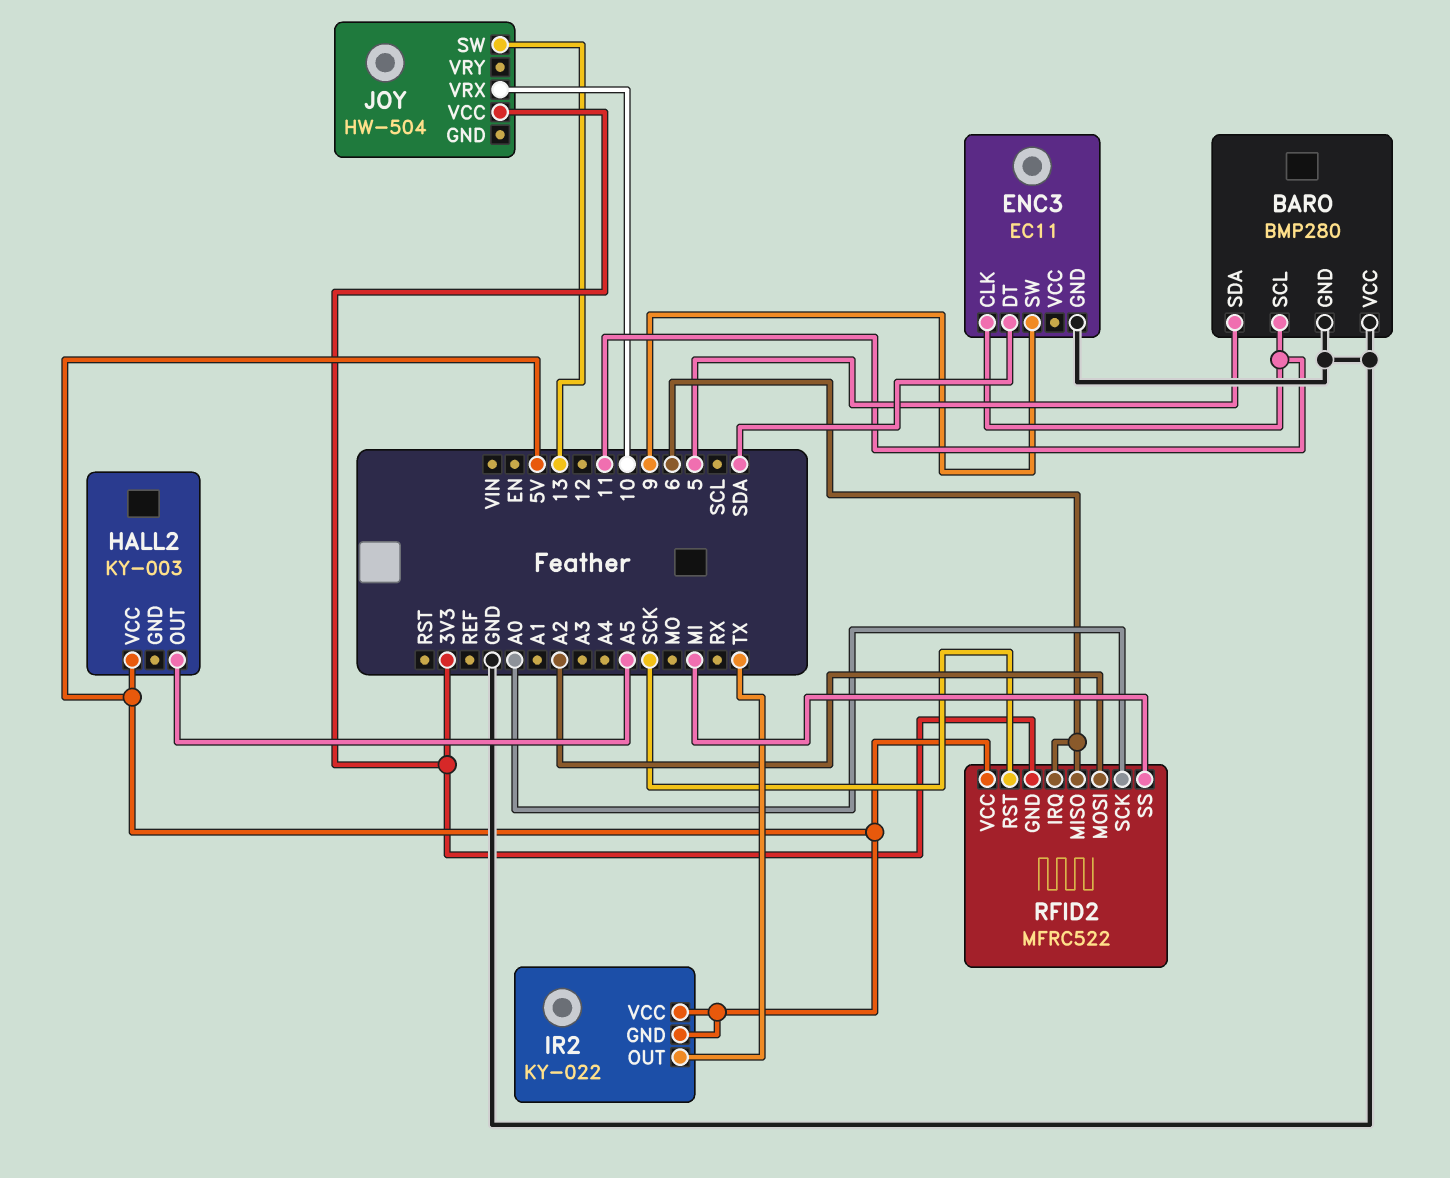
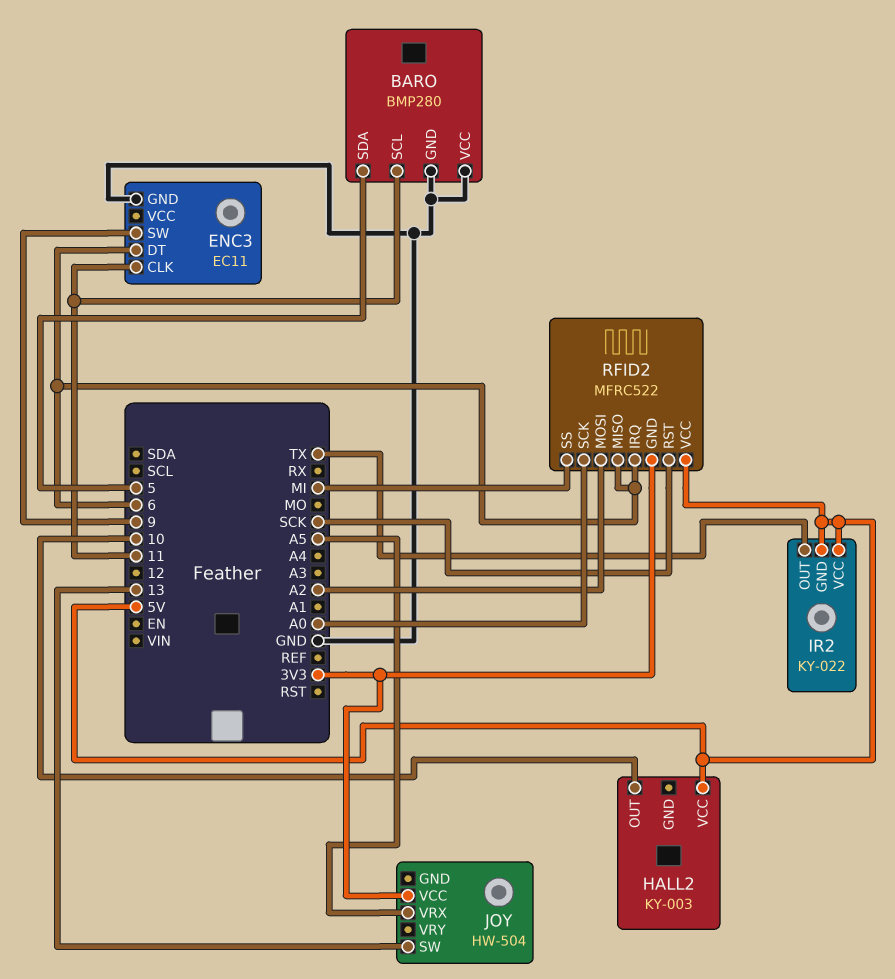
ENC3 pin DT: SDA -> 6
HALL2 pin OUT: A5 -> 10
JOY pin VRX: 10 -> A5

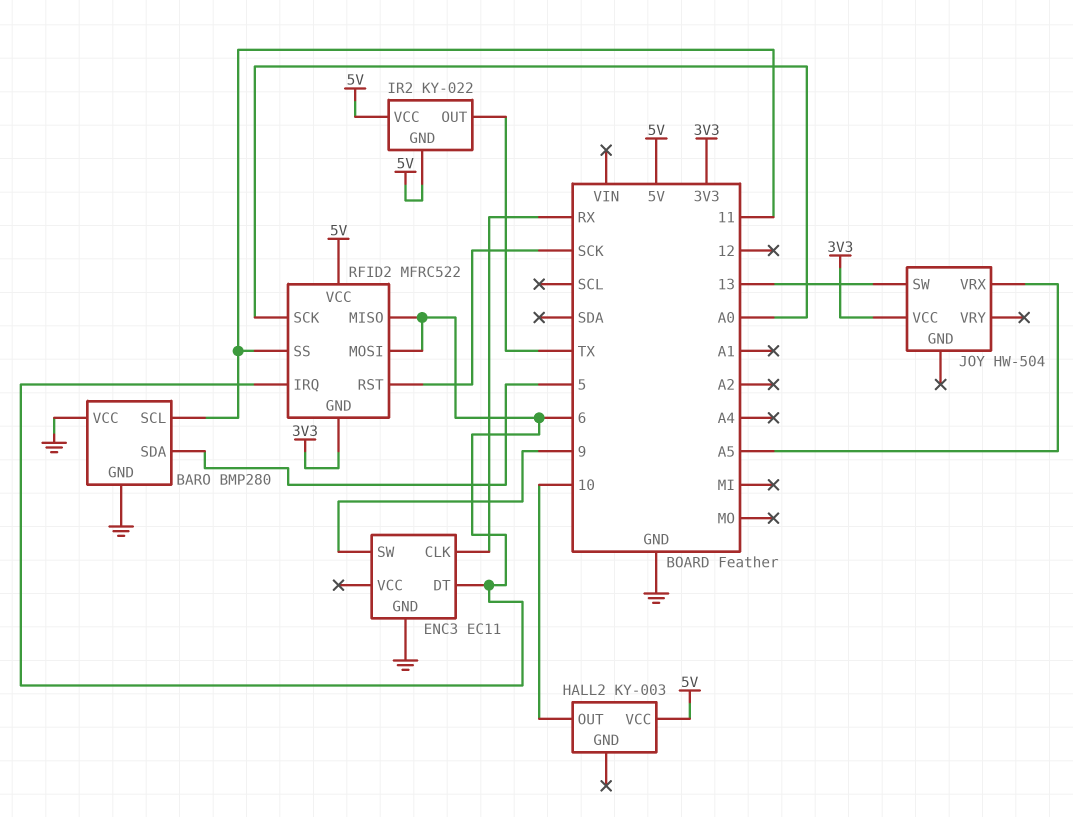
ENC3 pin CLK: 11 -> RX
RFID2 pin MOSI: A2 -> 6
RFID2 pin SS: MI -> 11

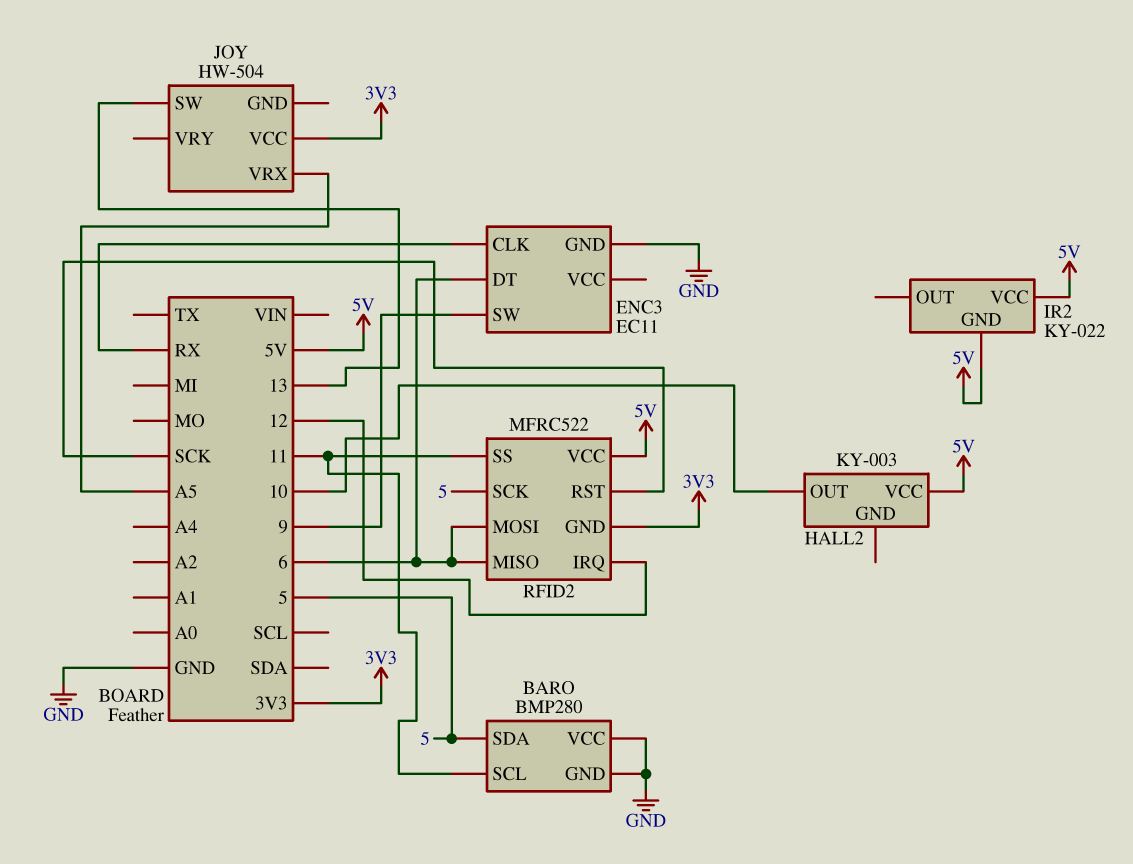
IR2 pin OUT: TX -> none
RFID2 pin IRQ: 6 -> 12
RFID2 pin SCK: A0 -> 5

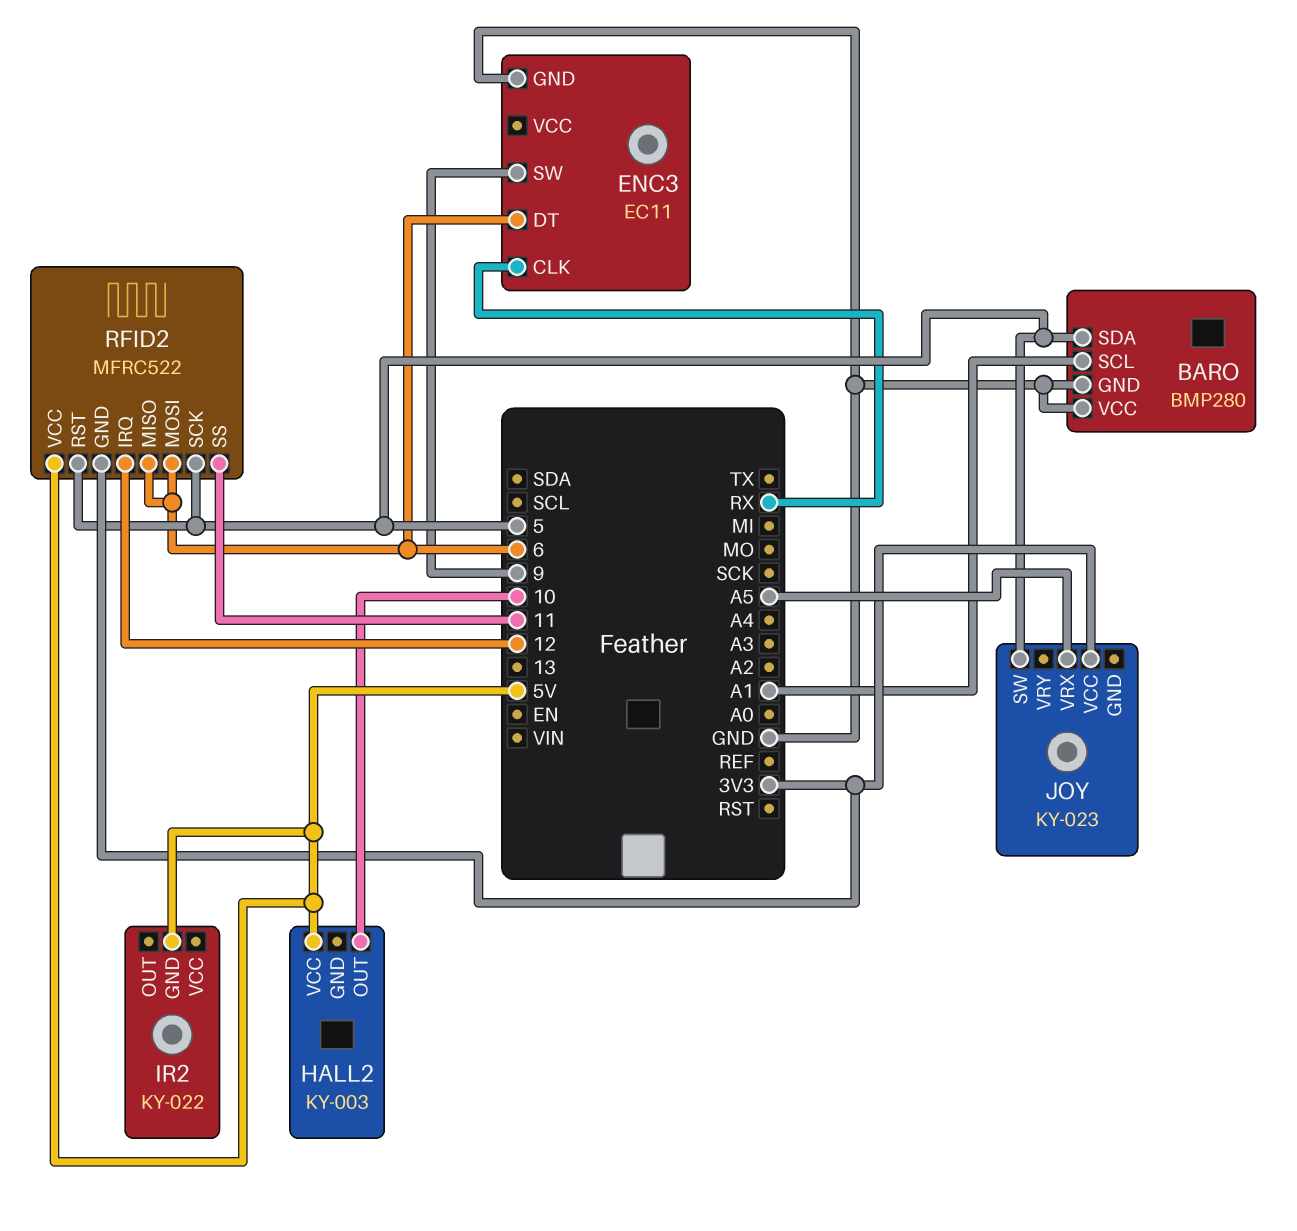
BARO pin SCL: 11 -> A1
IR2 pin VCC: 5V -> none
JOY: HW-504 -> KY-023
JOY pin SW: 13 -> 5
RFID2 pin RST: SCK -> 5

